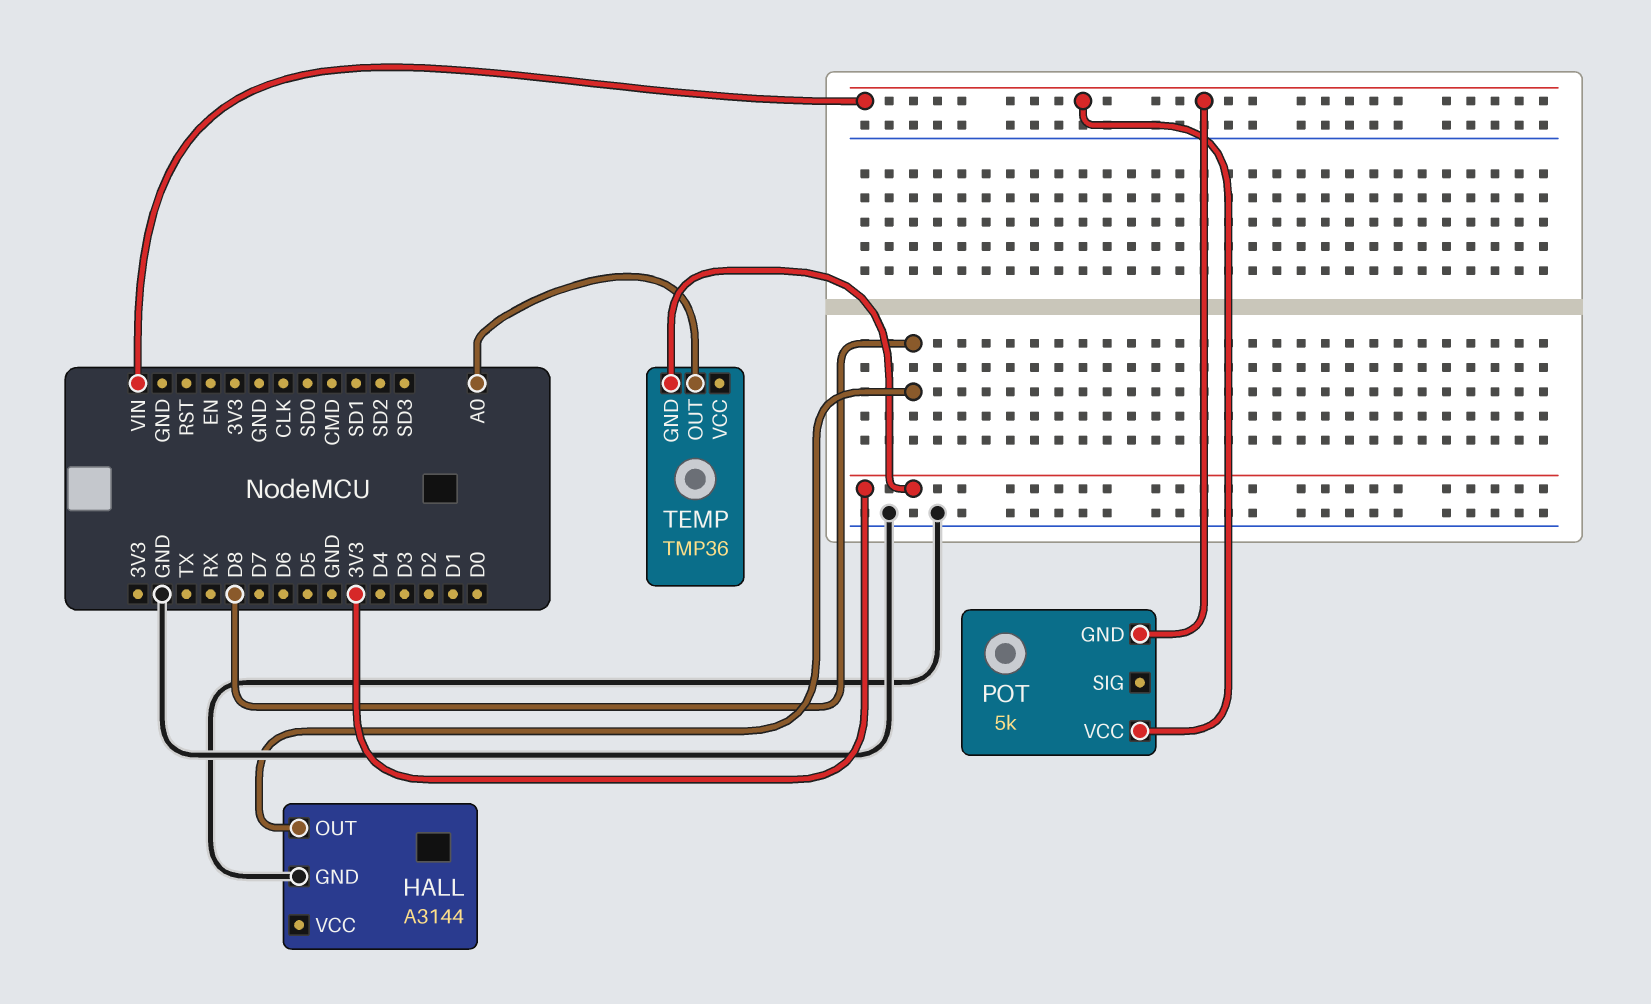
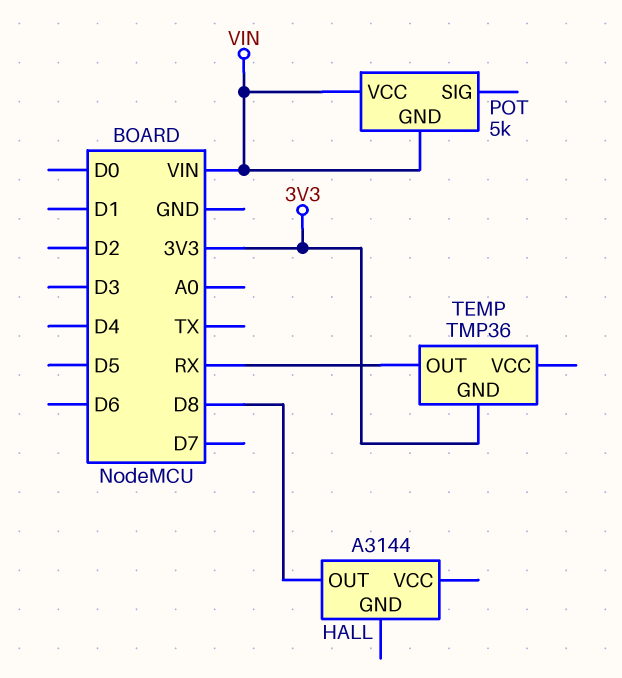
HALL pin GND: GND -> none
TEMP pin OUT: A0 -> RX

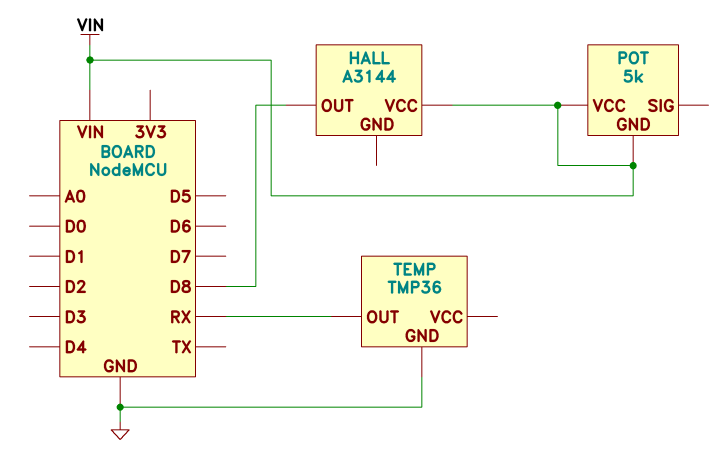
HALL pin VCC: none -> VIN
TEMP pin GND: 3V3 -> GND

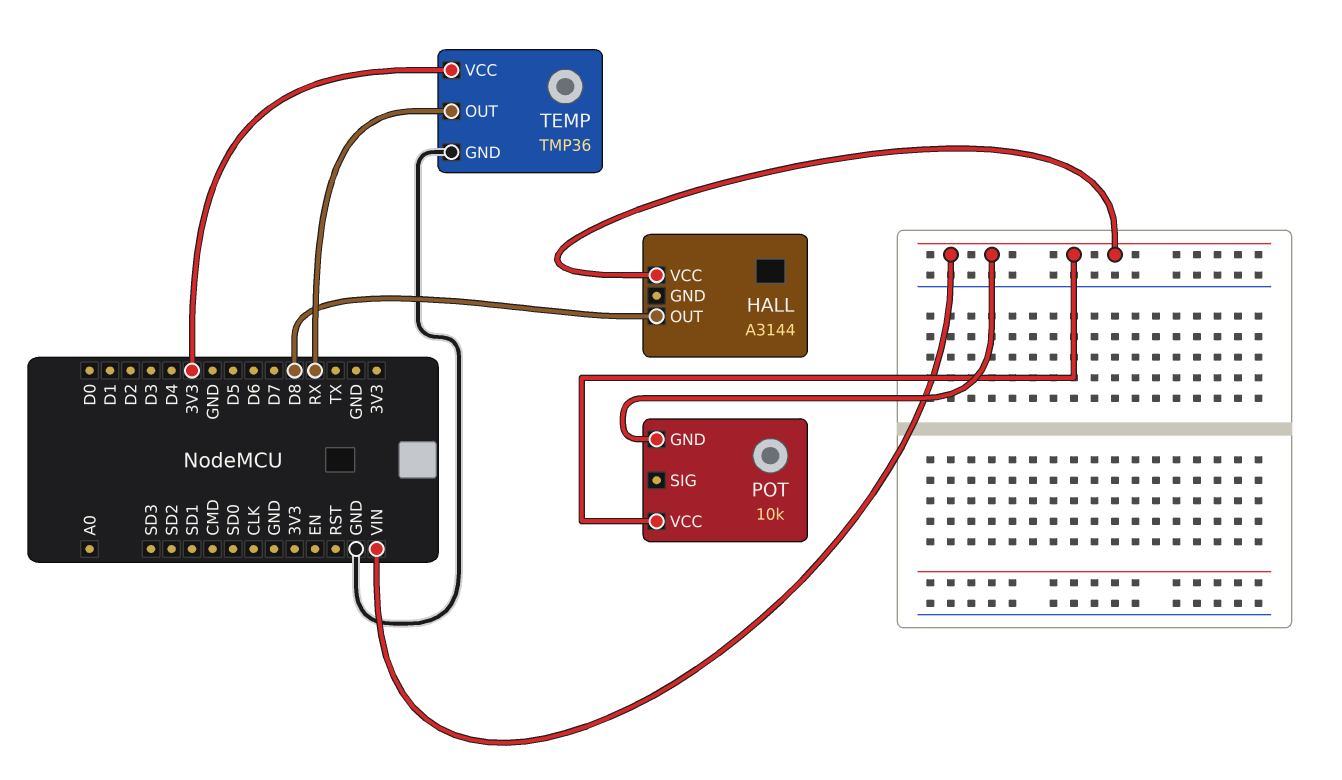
POT: 5k -> 10k
TEMP pin VCC: none -> 3V3

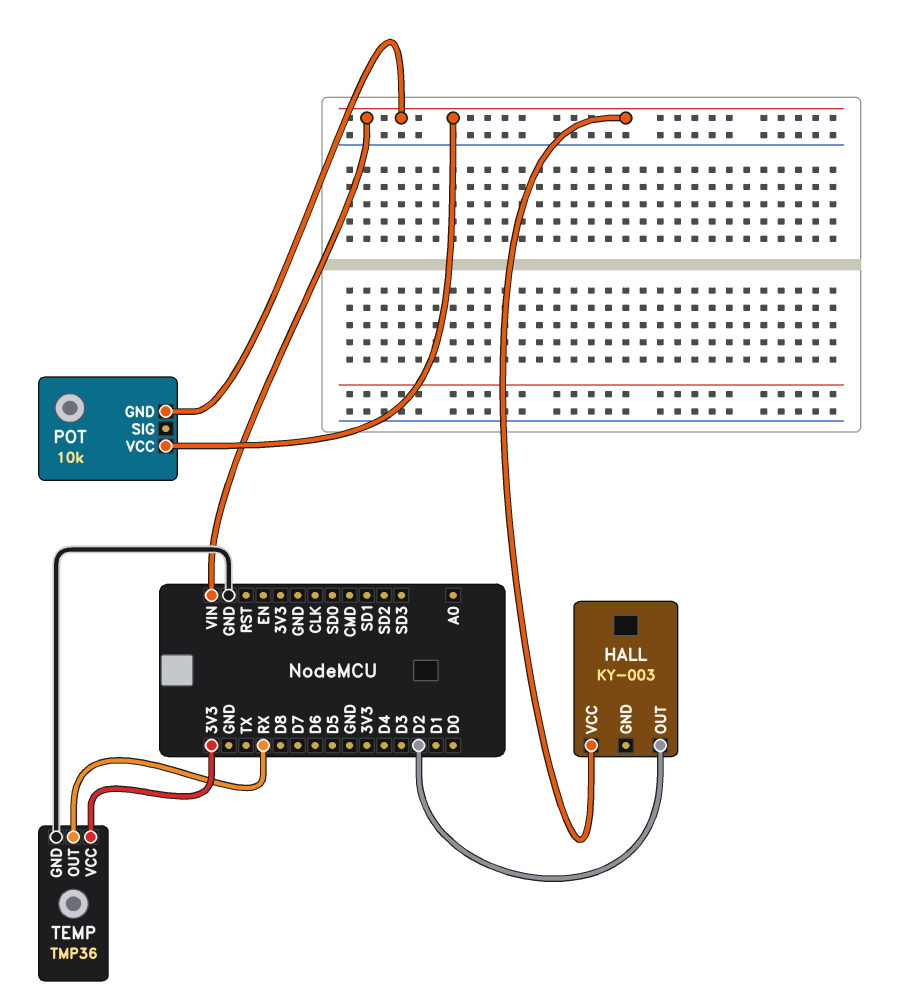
HALL: A3144 -> KY-003
HALL pin OUT: D8 -> D2

